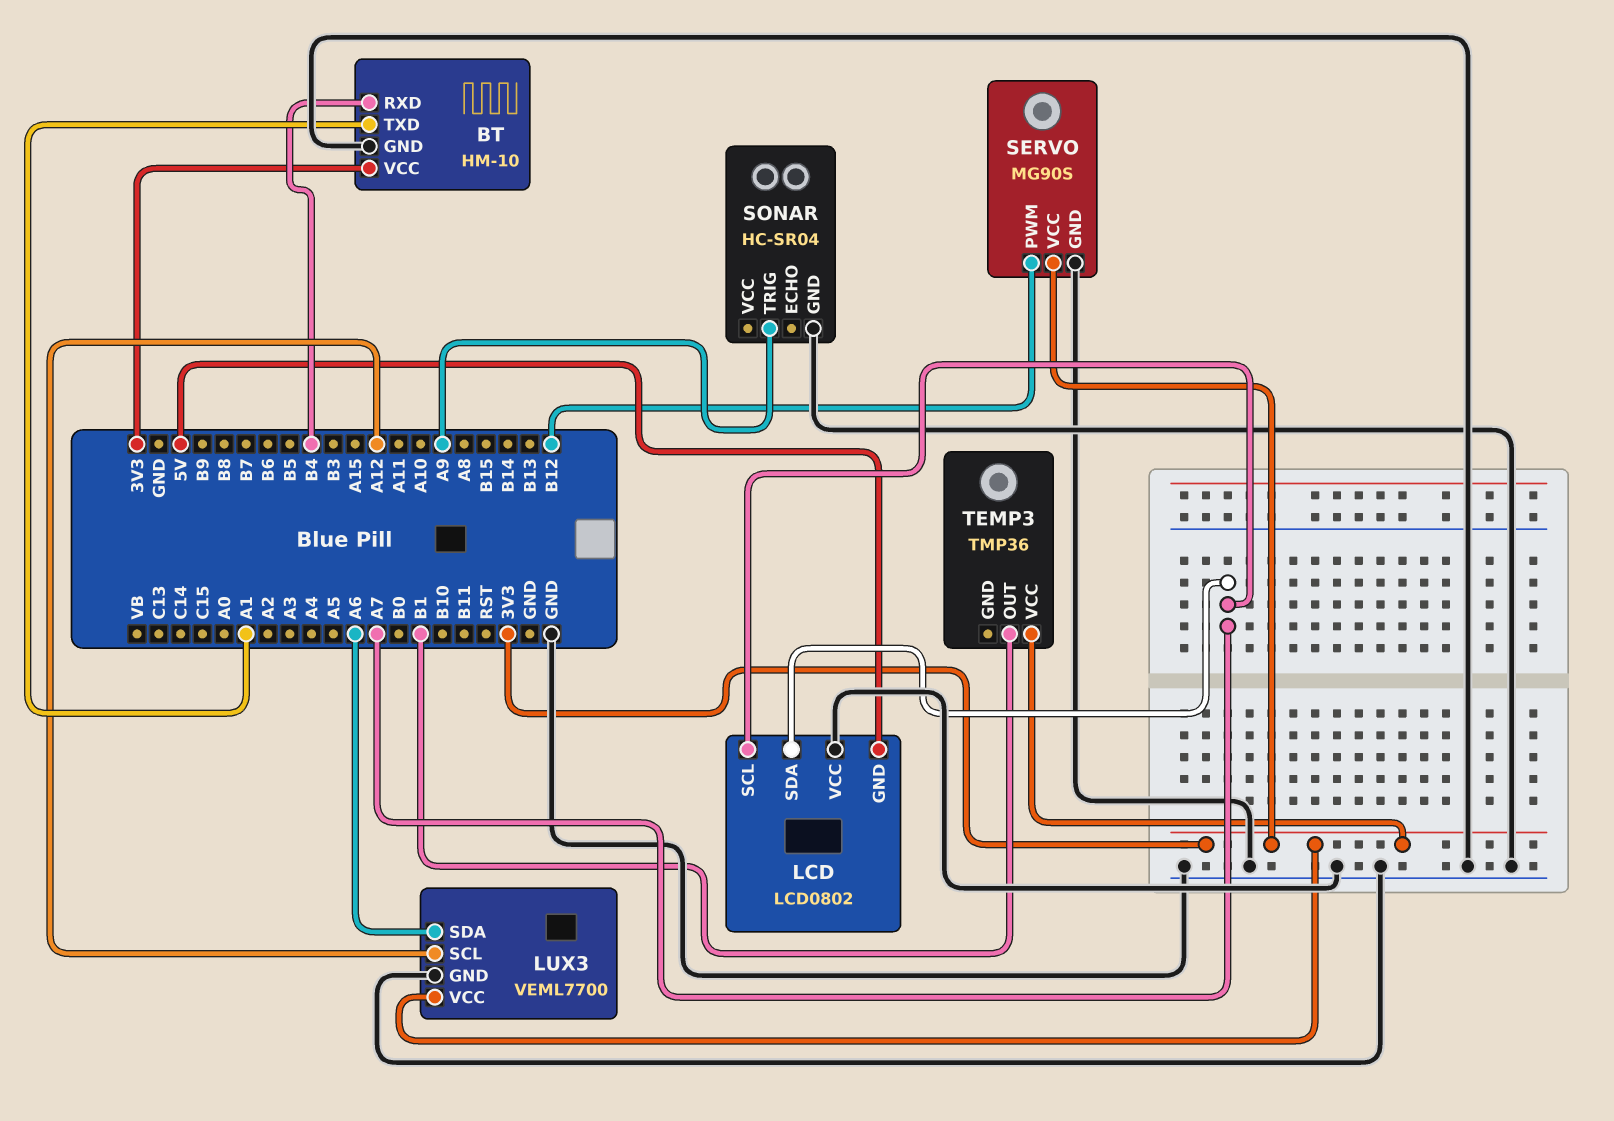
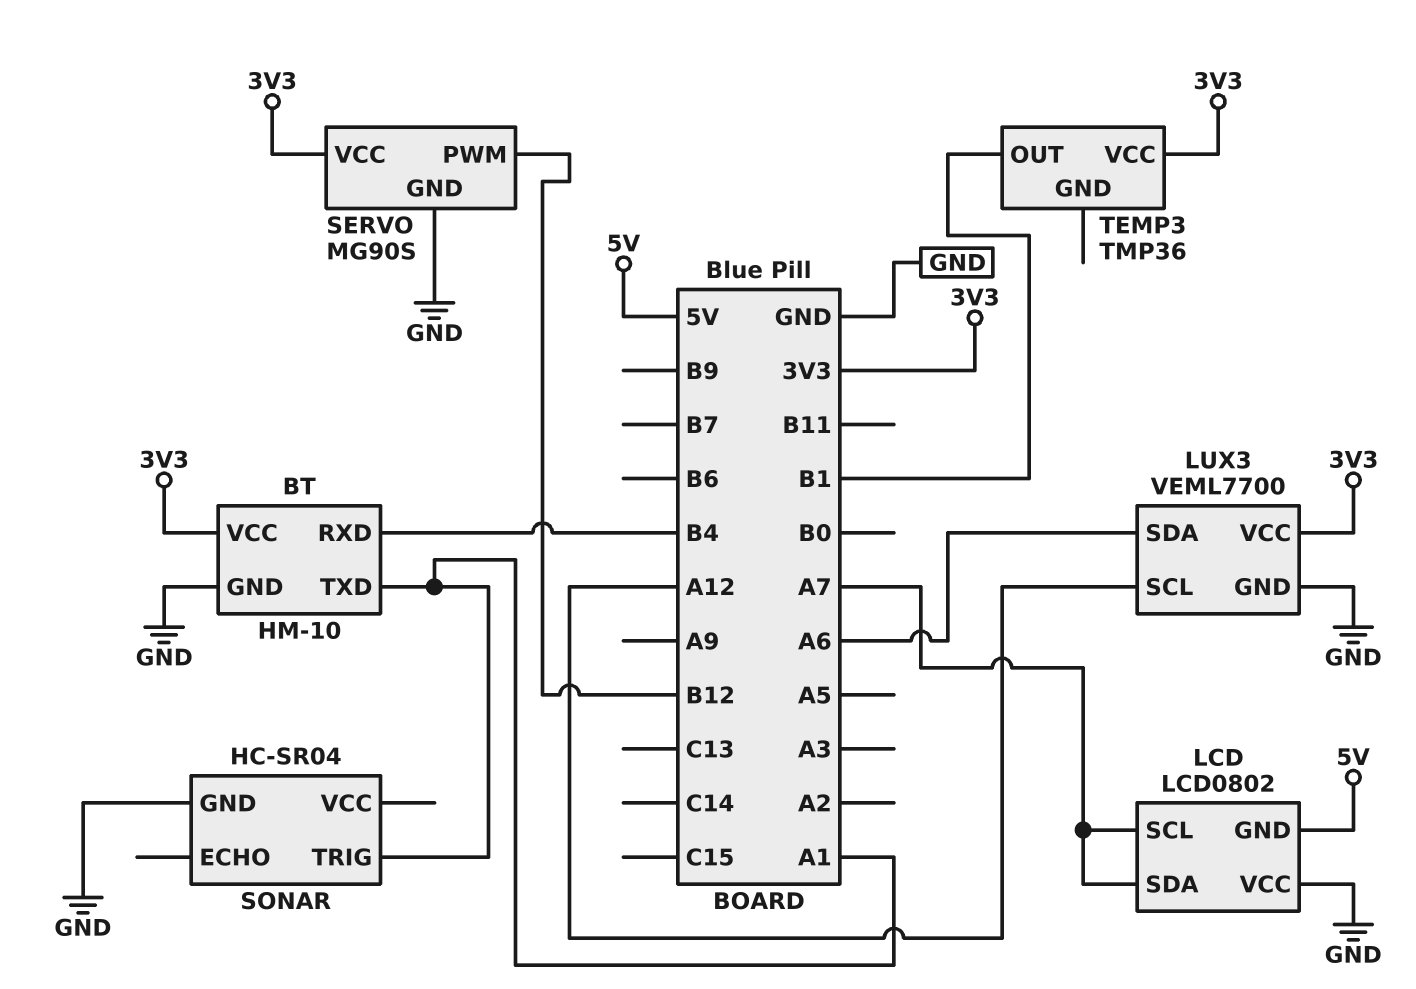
SONAR pin TRIG: A9 -> A1

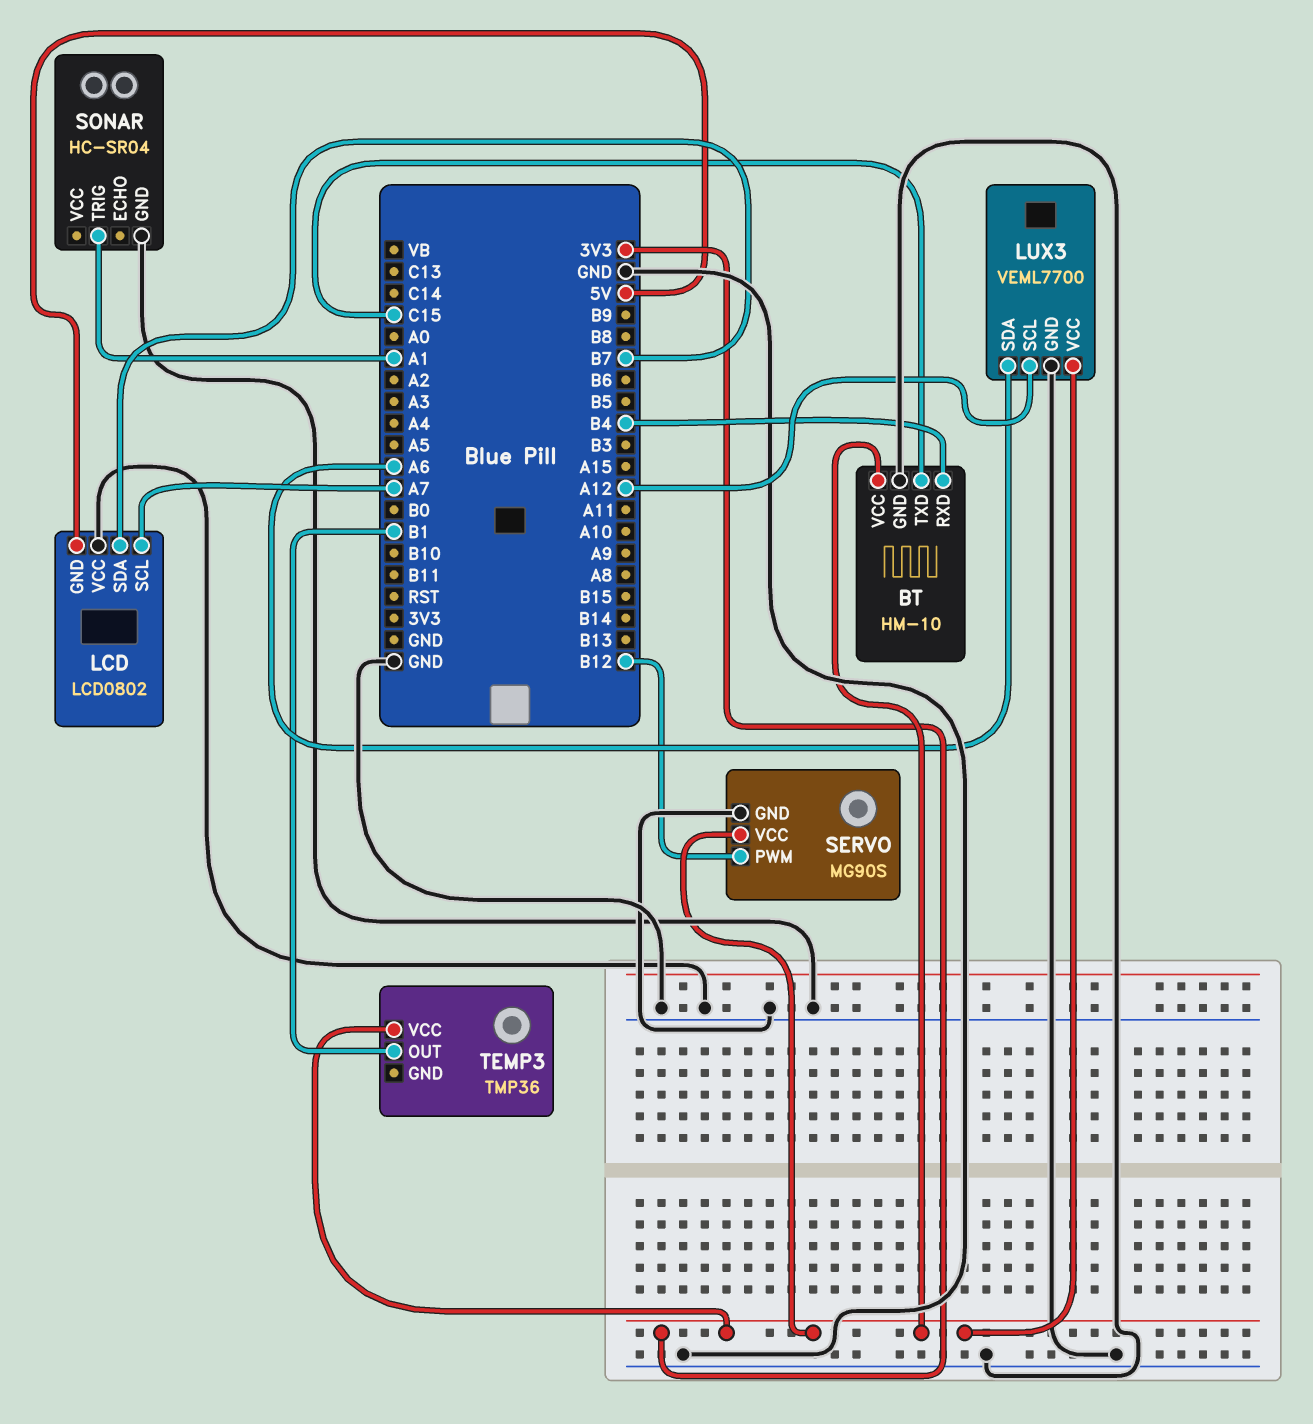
BT pin TXD: A1 -> C15
LCD pin SDA: A7 -> B7

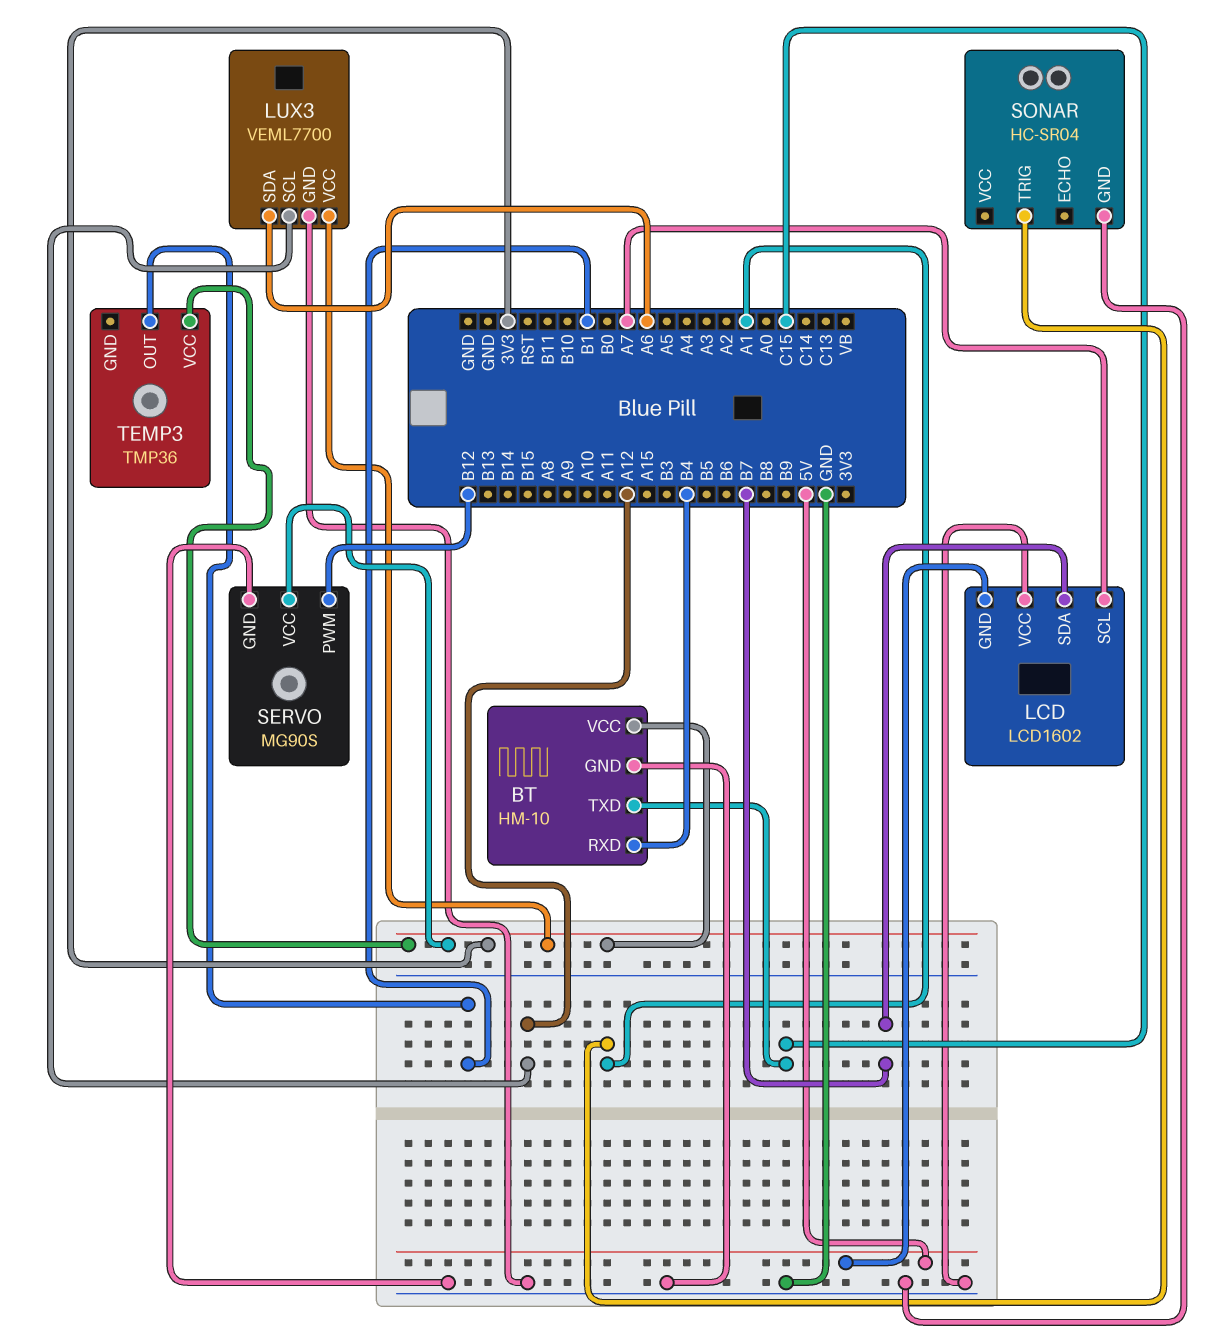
LCD: LCD0802 -> LCD1602

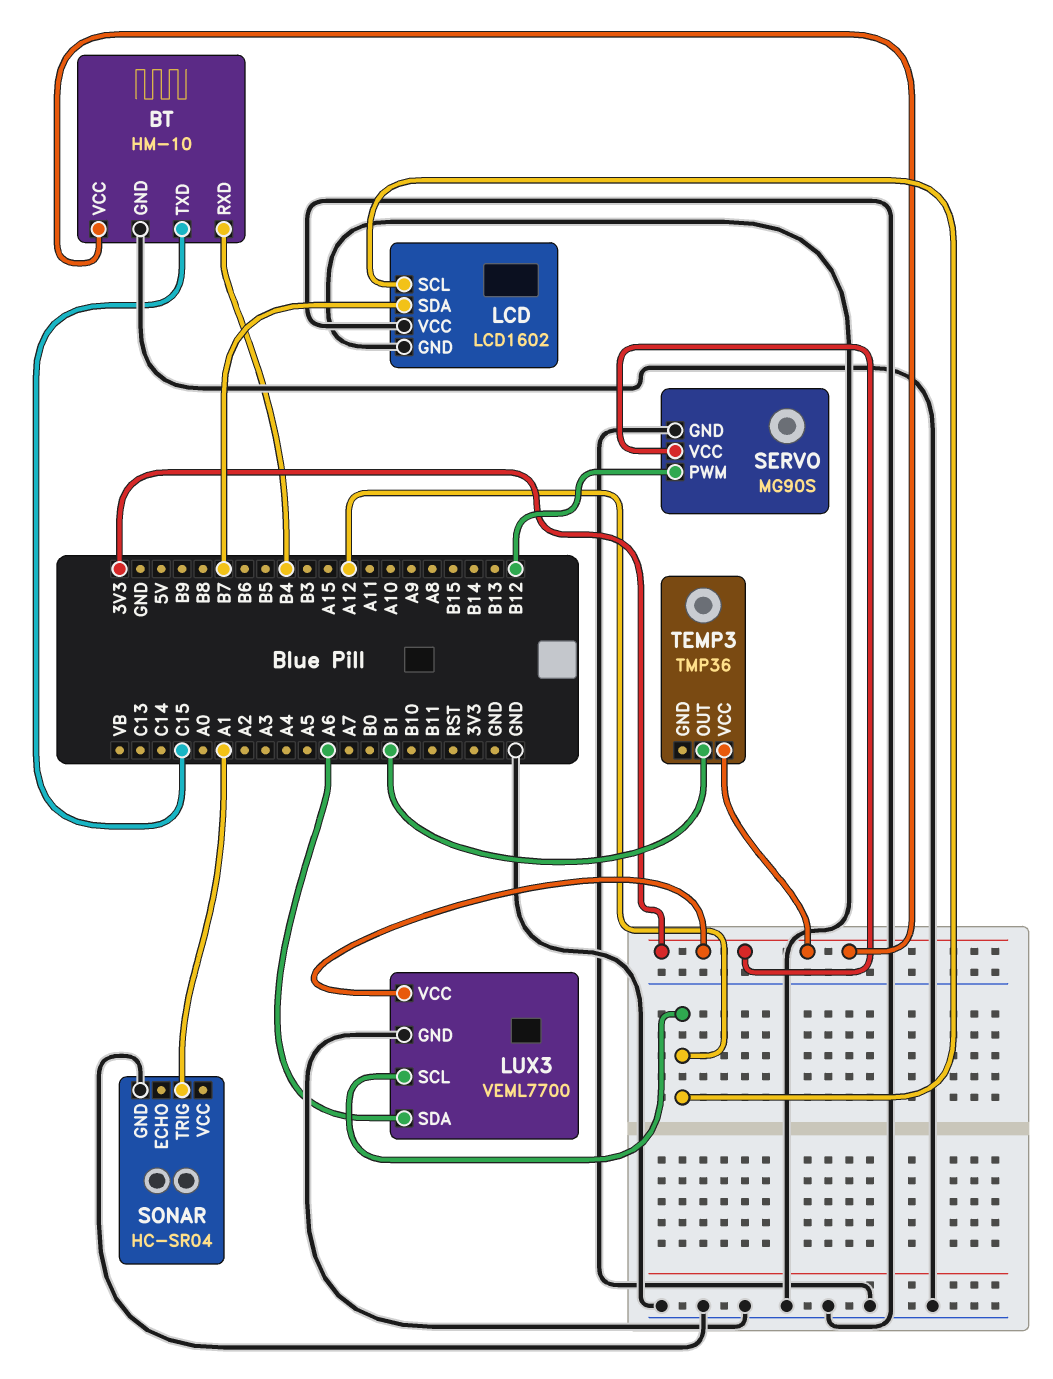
LCD pin GND: 5V -> GND
LCD pin SCL: A7 -> A12

